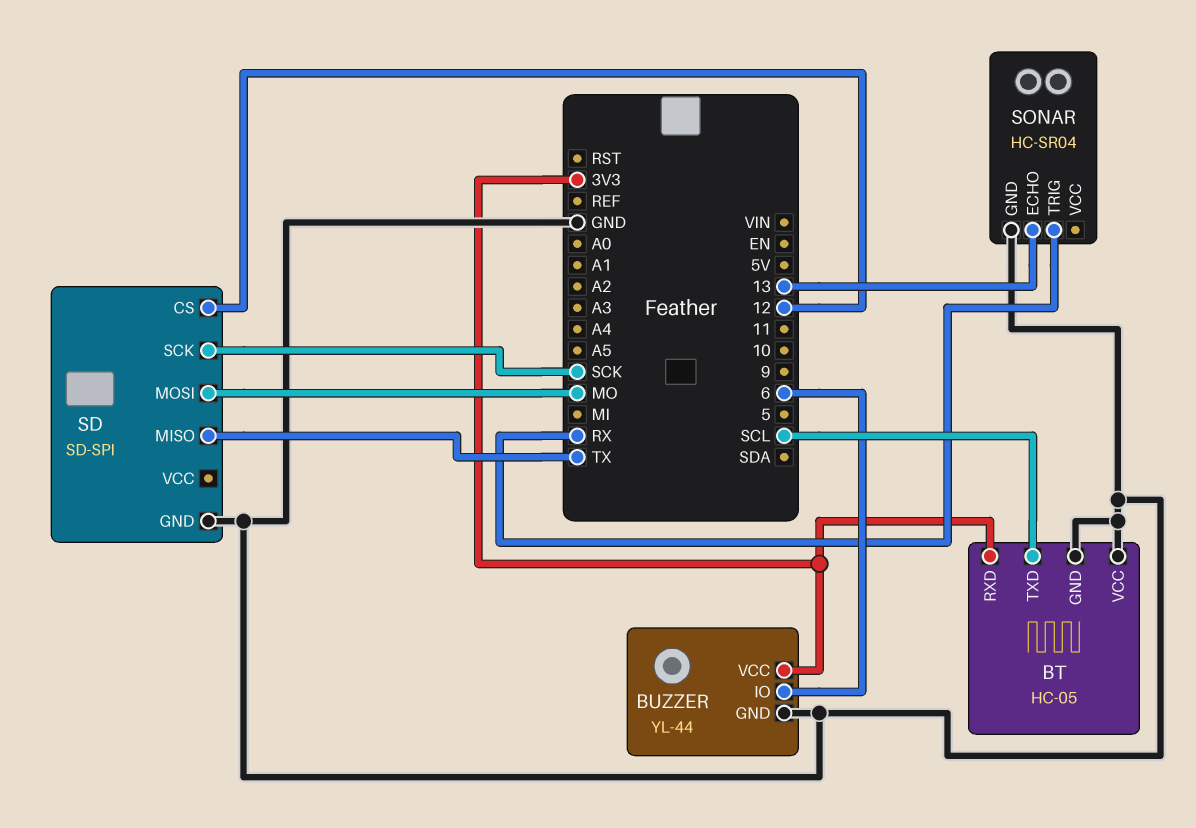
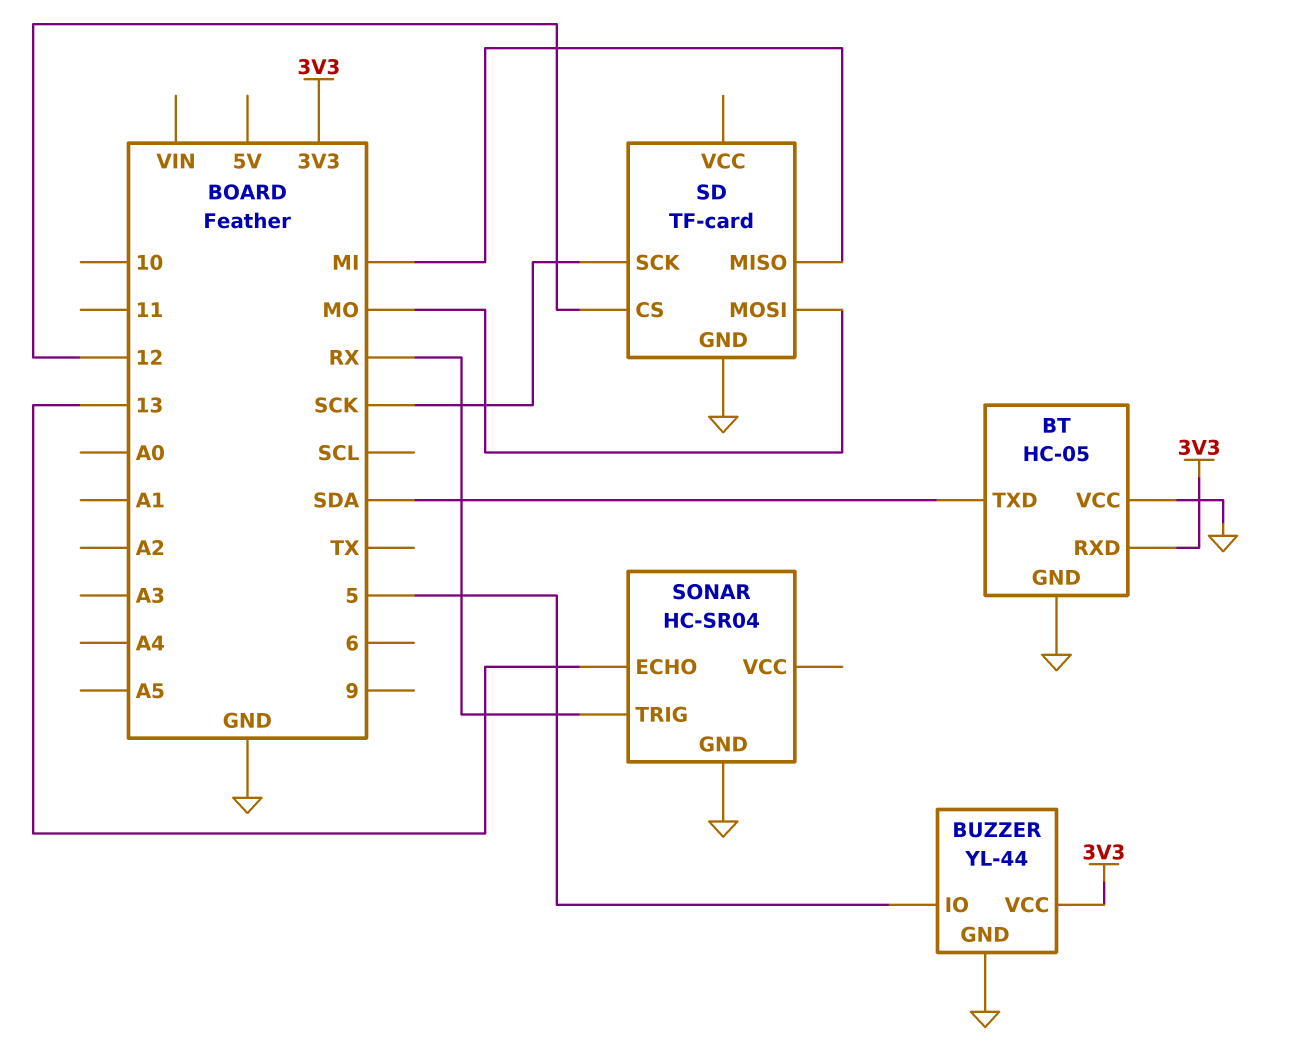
BT pin TXD: SCL -> SDA
BUZZER pin IO: 6 -> 5
SD: SD-SPI -> TF-card
SD pin MISO: TX -> MI

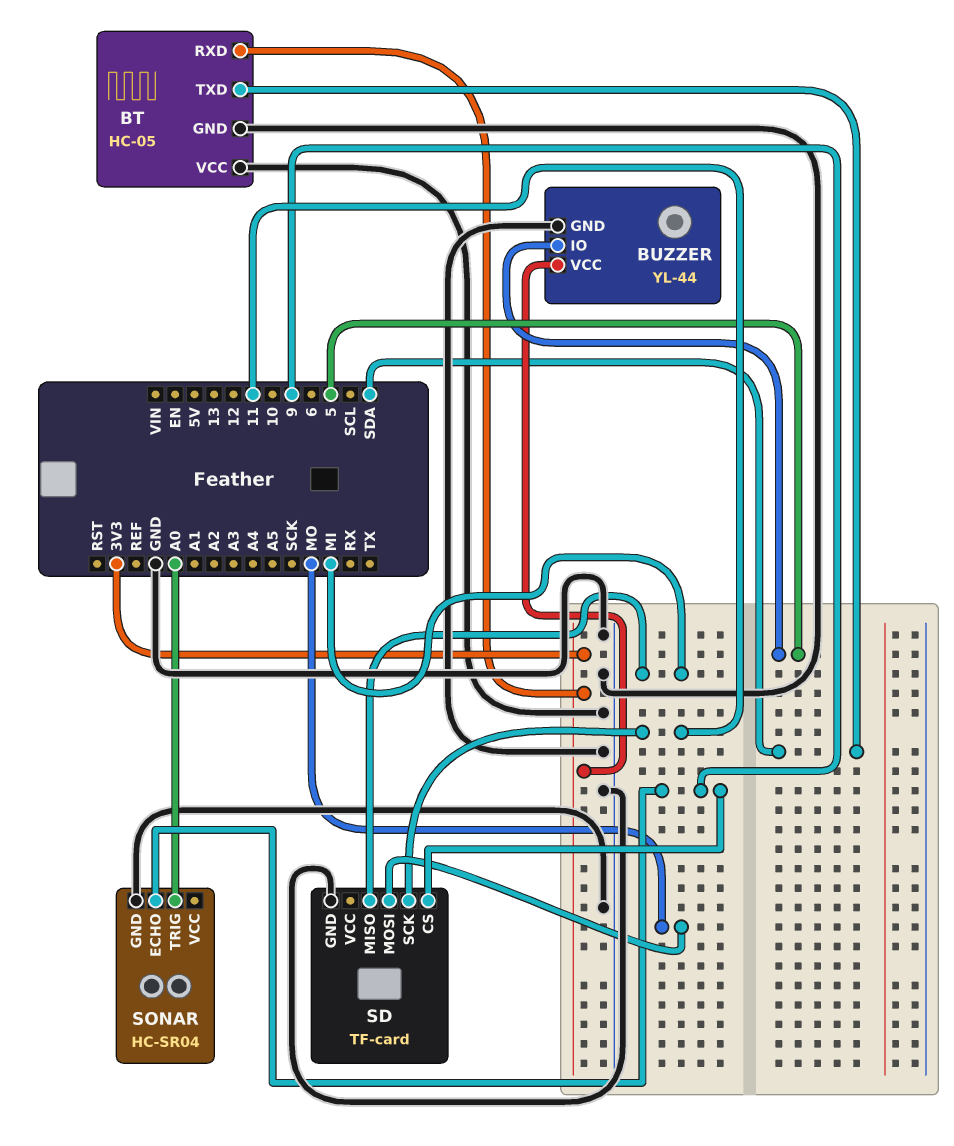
SD pin CS: 12 -> 9
SD pin SCK: SCK -> 11
SONAR pin ECHO: 13 -> 9
SONAR pin TRIG: RX -> A0

